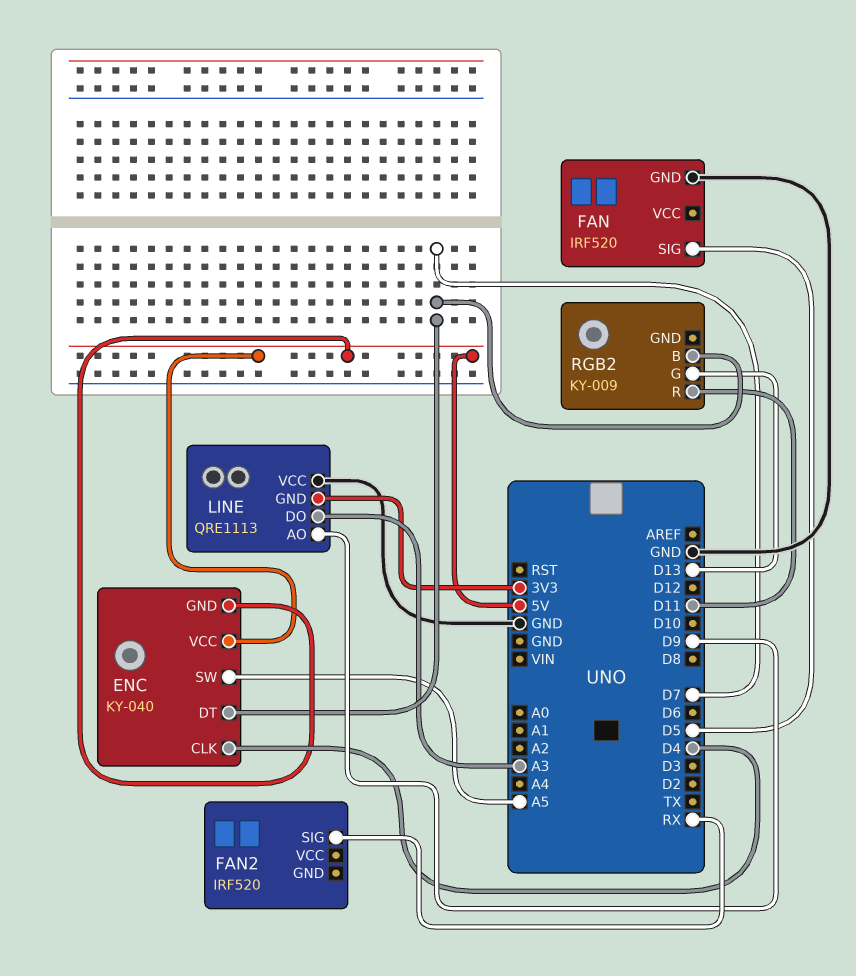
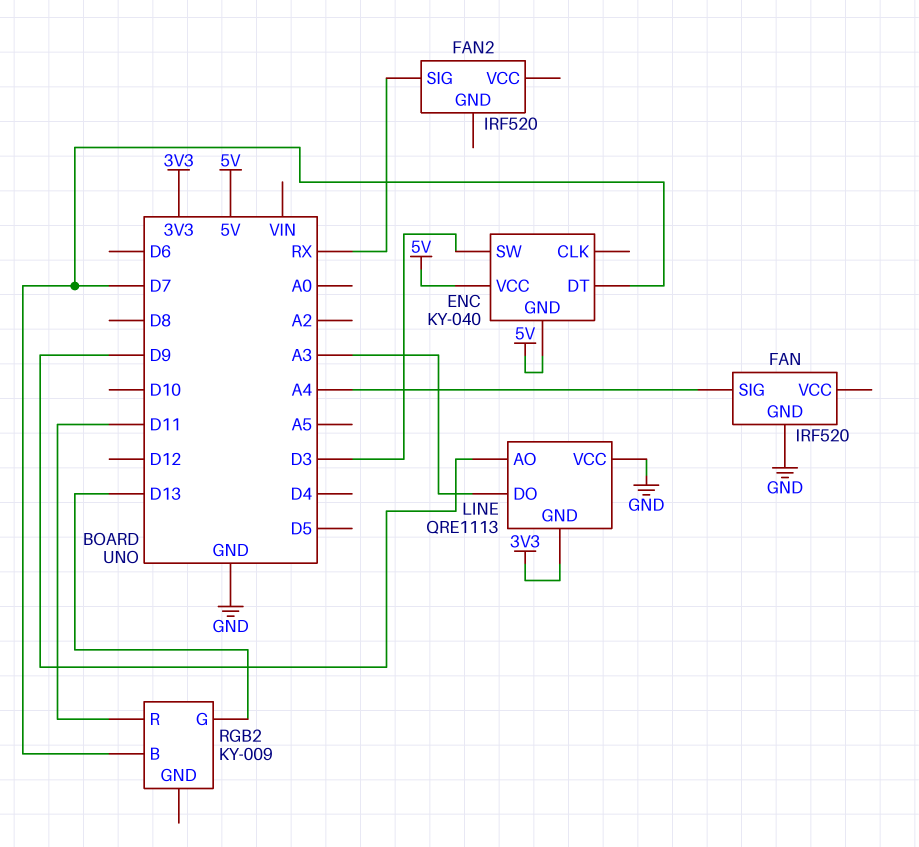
ENC pin CLK: D4 -> none
ENC pin SW: A5 -> D3
FAN pin SIG: D5 -> A4

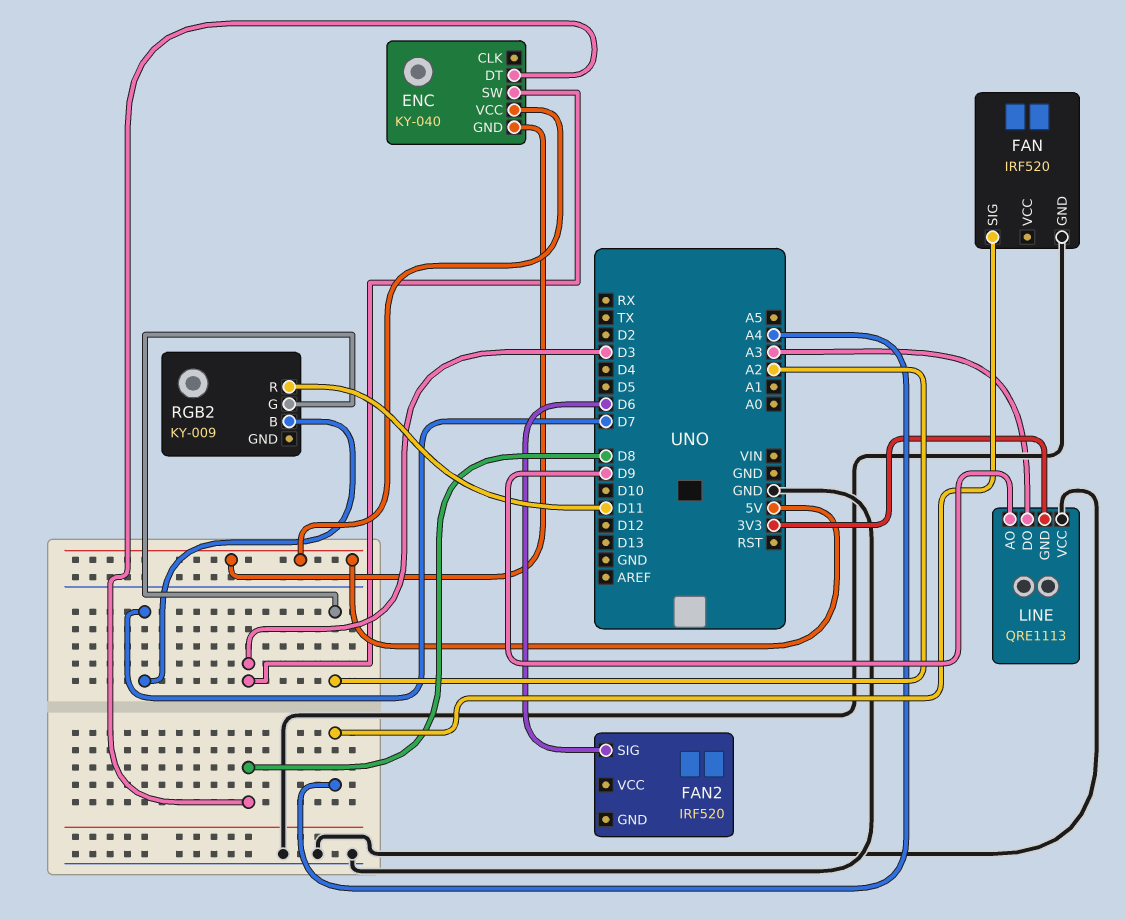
ENC pin DT: D7 -> D8
FAN2 pin SIG: RX -> D6
RGB2 pin G: D13 -> A2

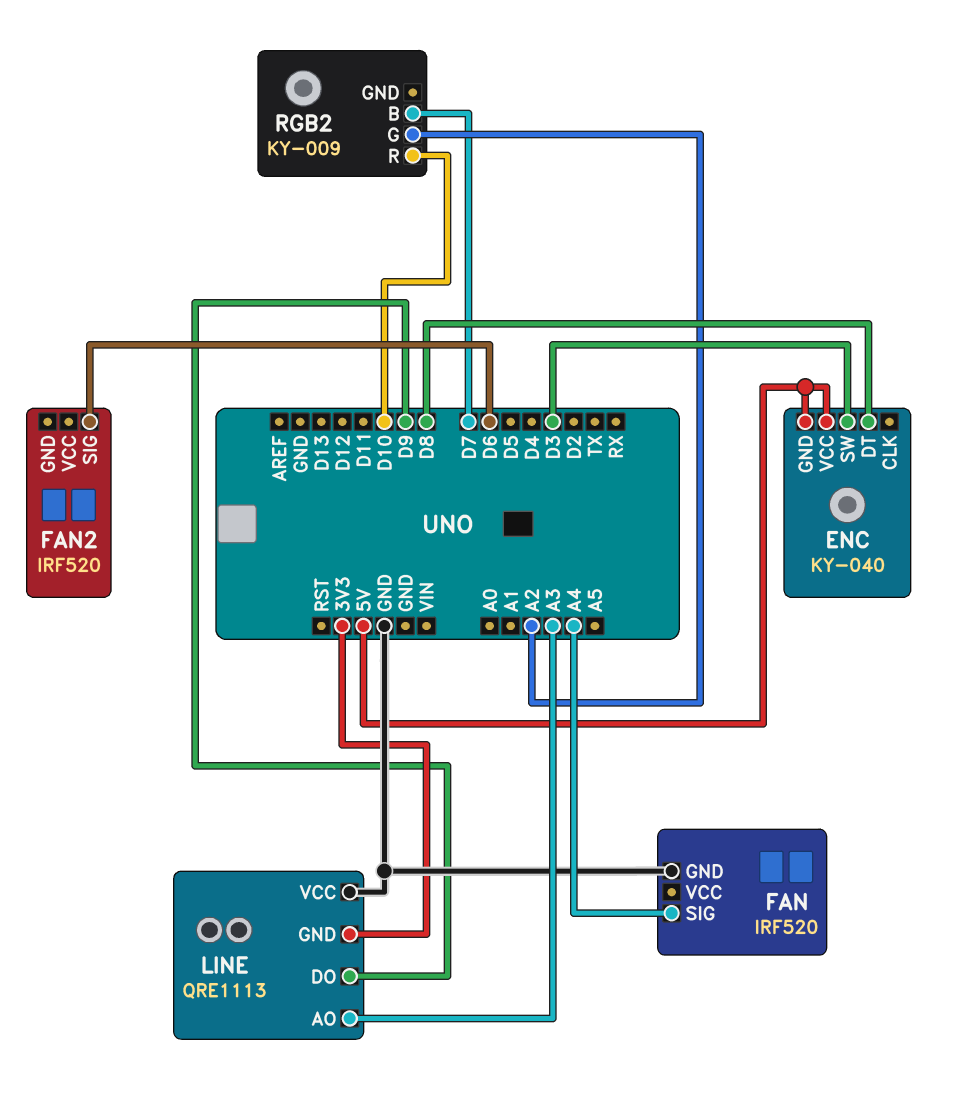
LINE pin AO: D9 -> A3
LINE pin DO: A3 -> D9
RGB2 pin R: D11 -> D10

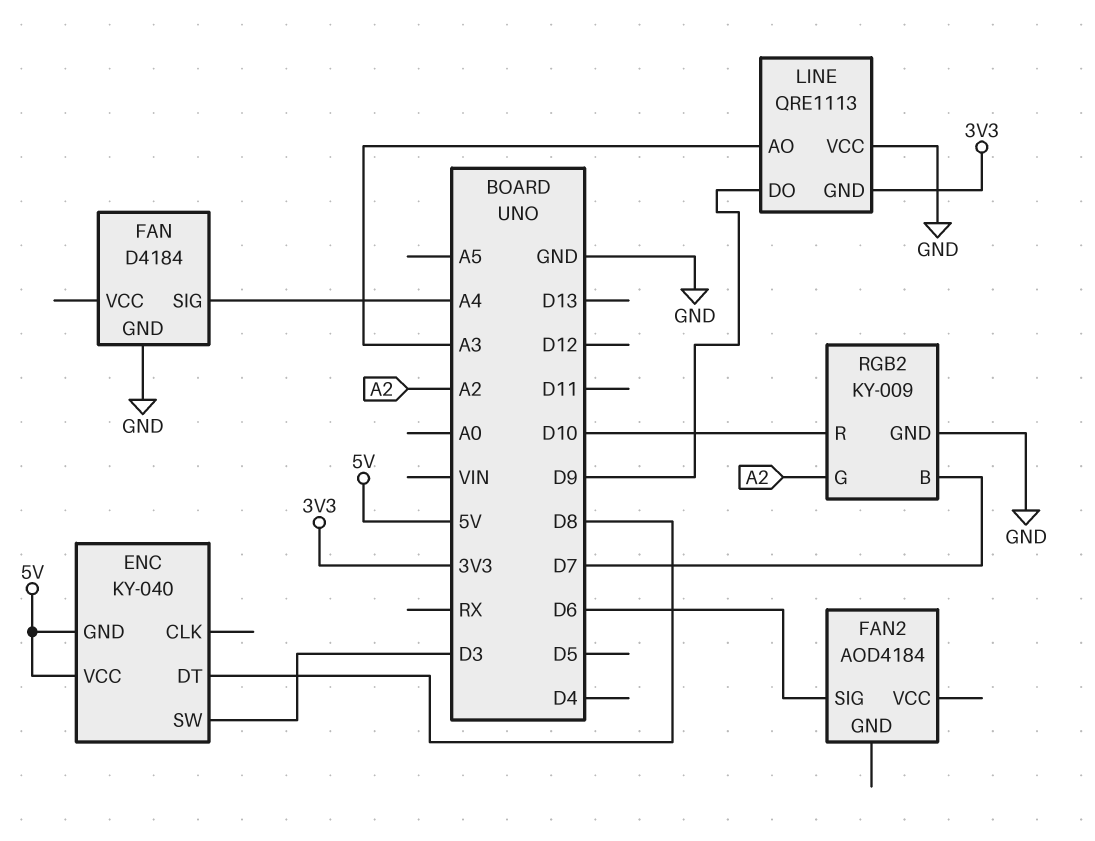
FAN: IRF520 -> D4184
FAN2: IRF520 -> AOD4184
RGB2 pin GND: none -> GND

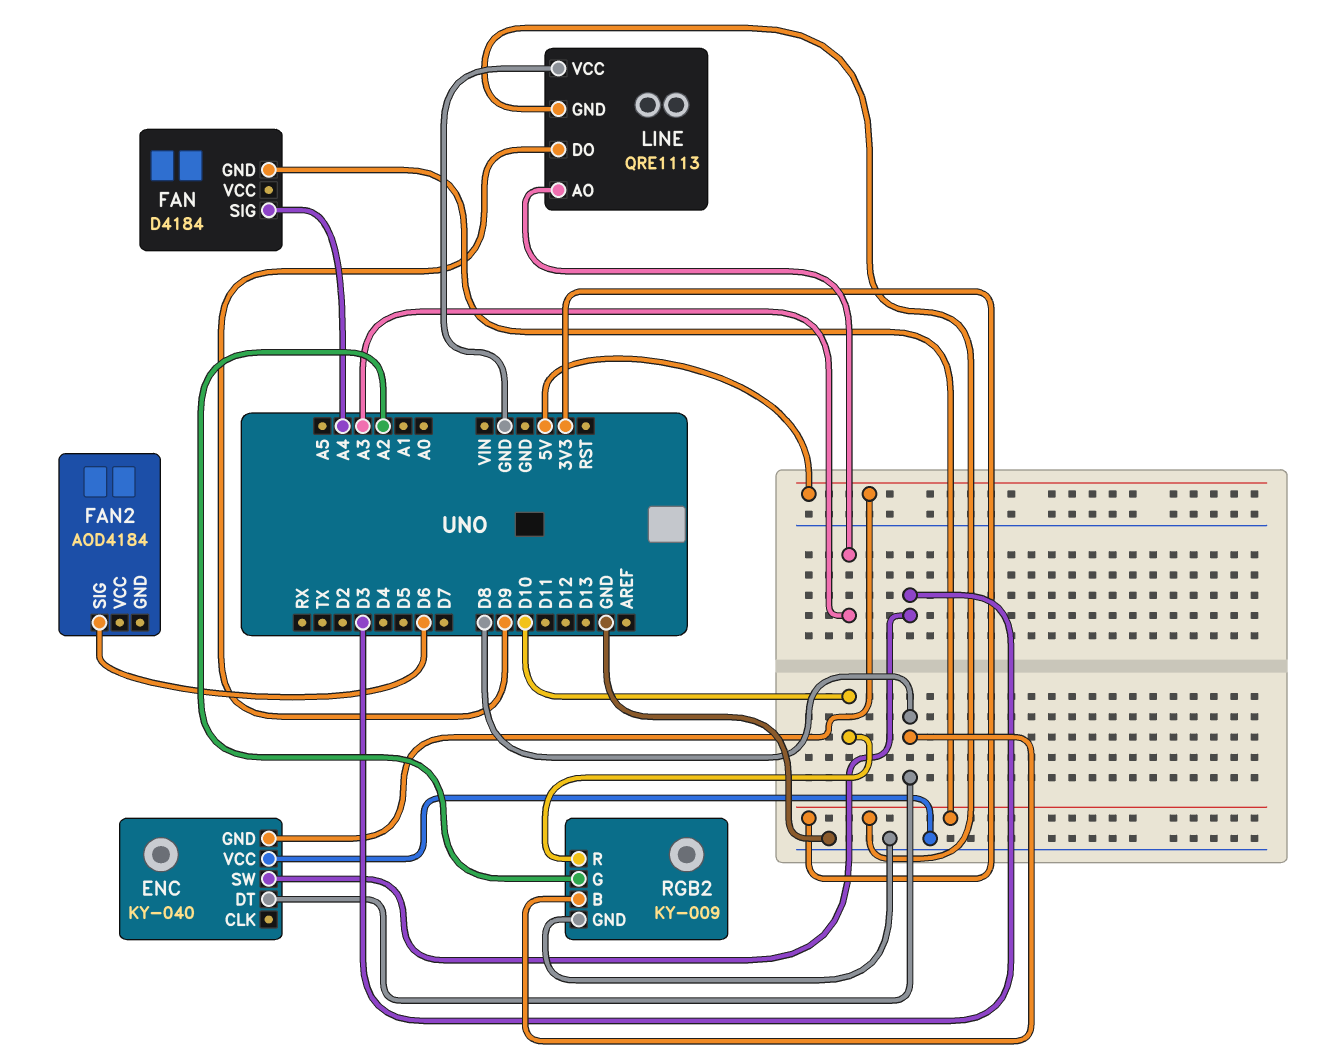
ENC pin VCC: 5V -> GND
FAN pin GND: GND -> 3V3
RGB2 pin B: D7 -> D8

